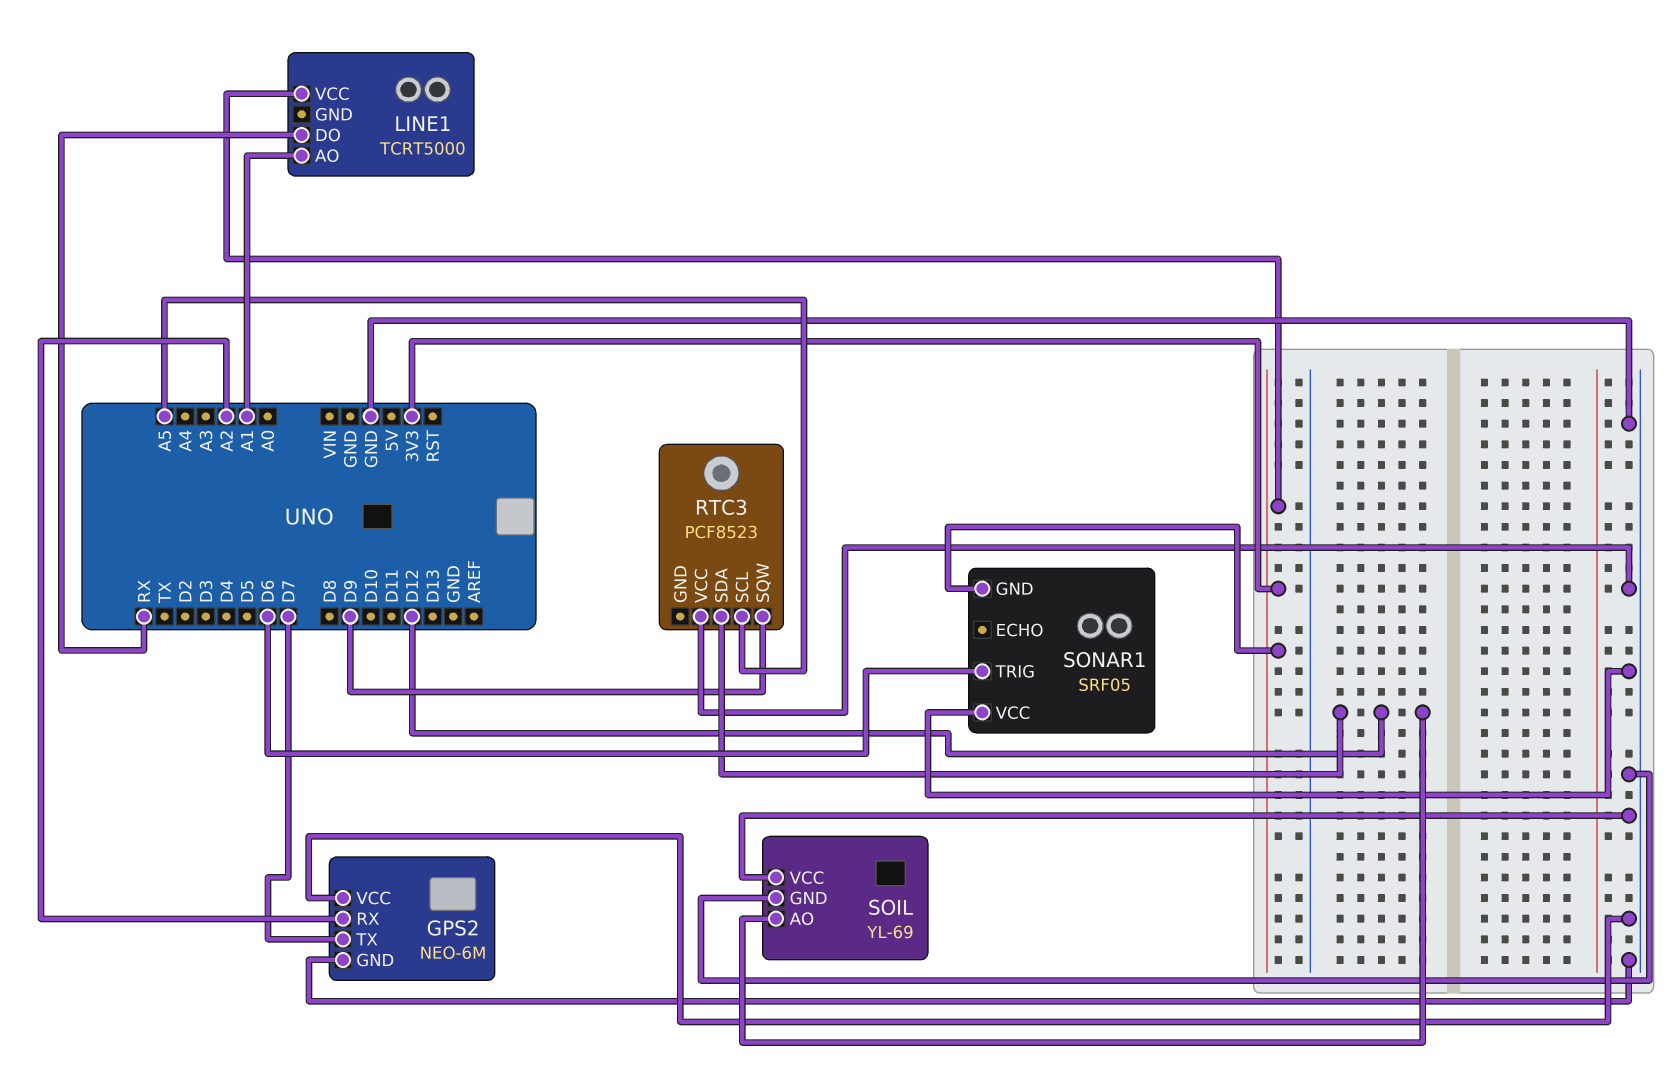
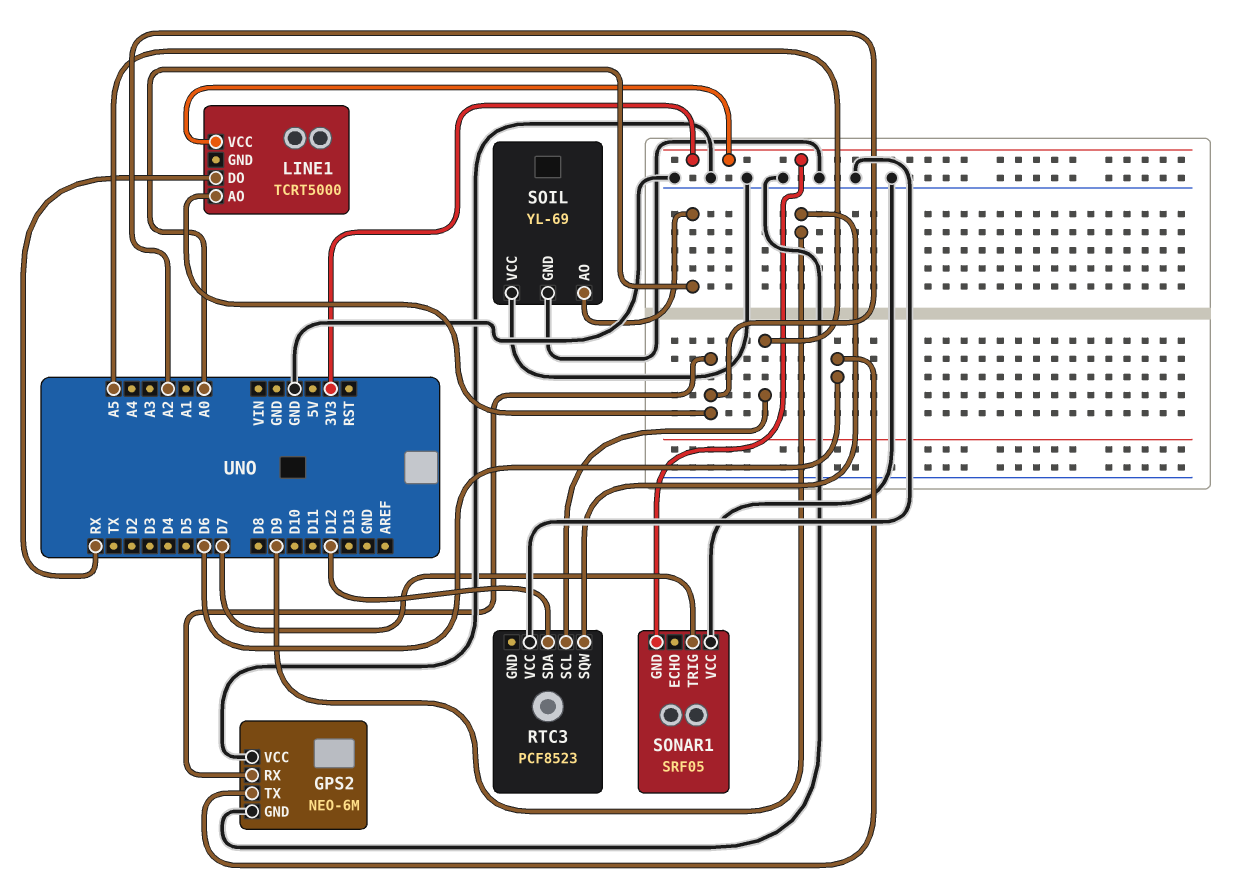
GPS2 pin TX: D7 -> D6
LINE1 pin AO: A1 -> A2
SOIL pin AO: D12 -> A0
SONAR1 pin TRIG: D6 -> D7

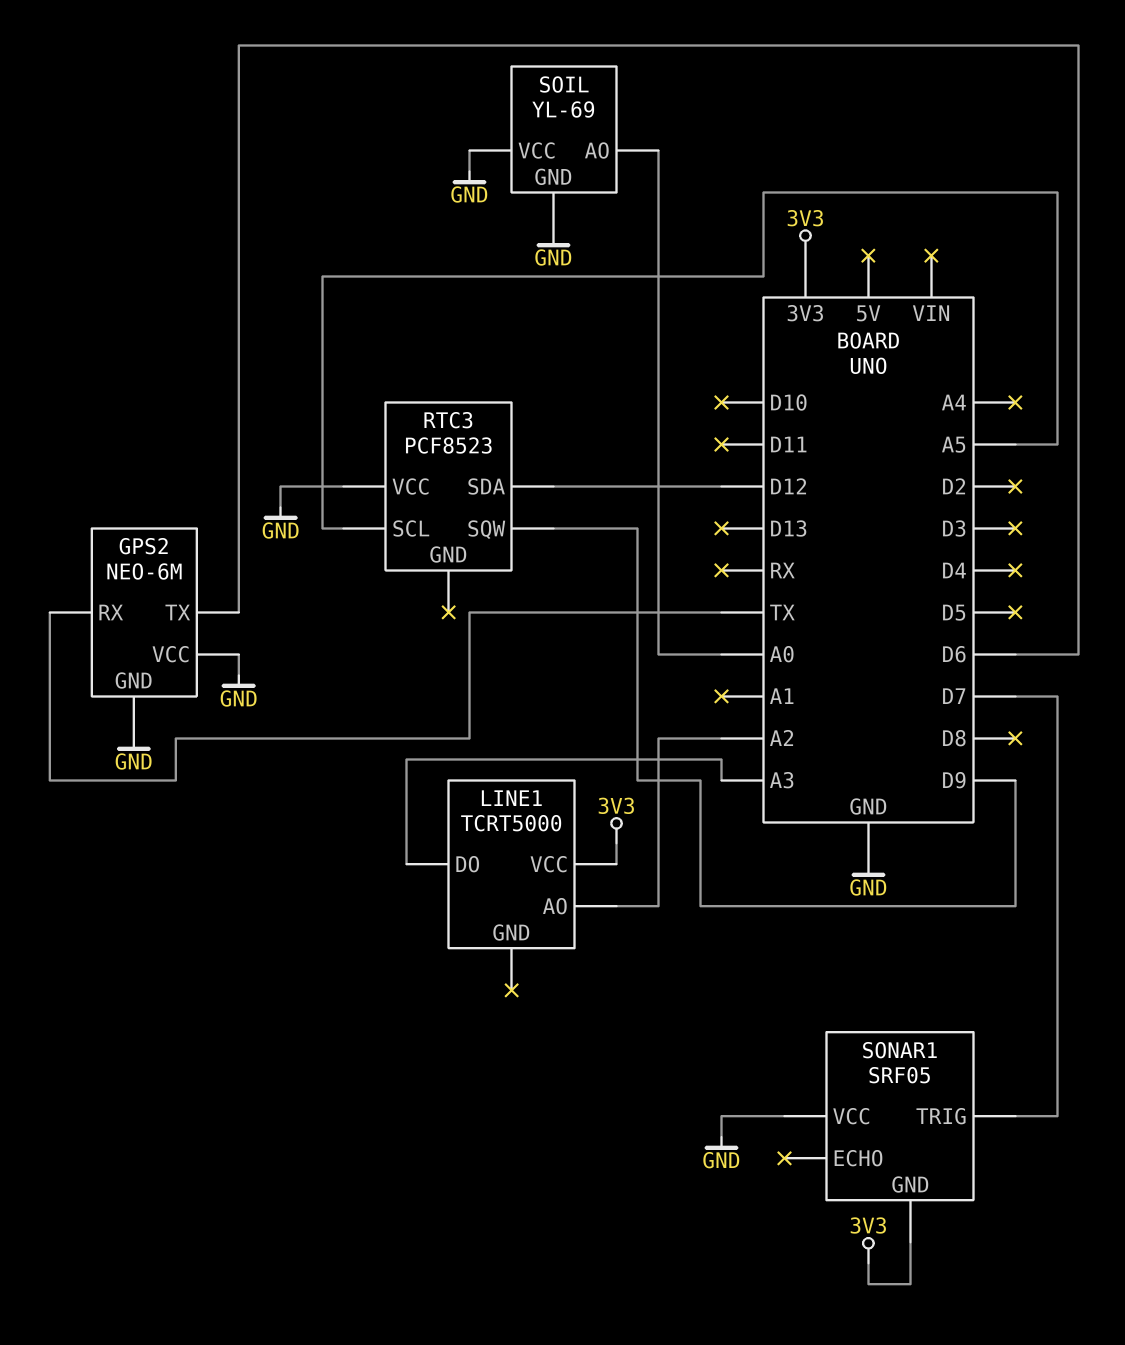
GPS2 pin RX: A2 -> TX
LINE1 pin DO: RX -> A3

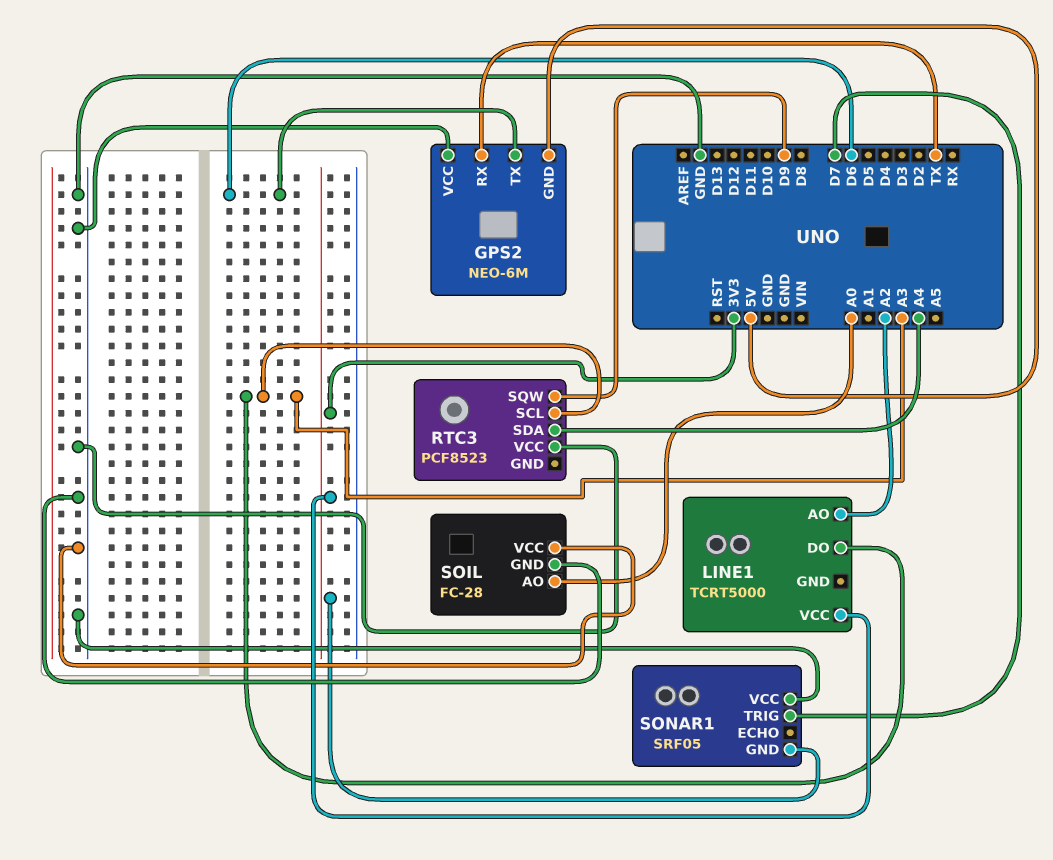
GPS2 pin GND: GND -> 5V
RTC3 pin SCL: A5 -> A3
RTC3 pin SDA: D12 -> A4
SOIL: YL-69 -> FC-28

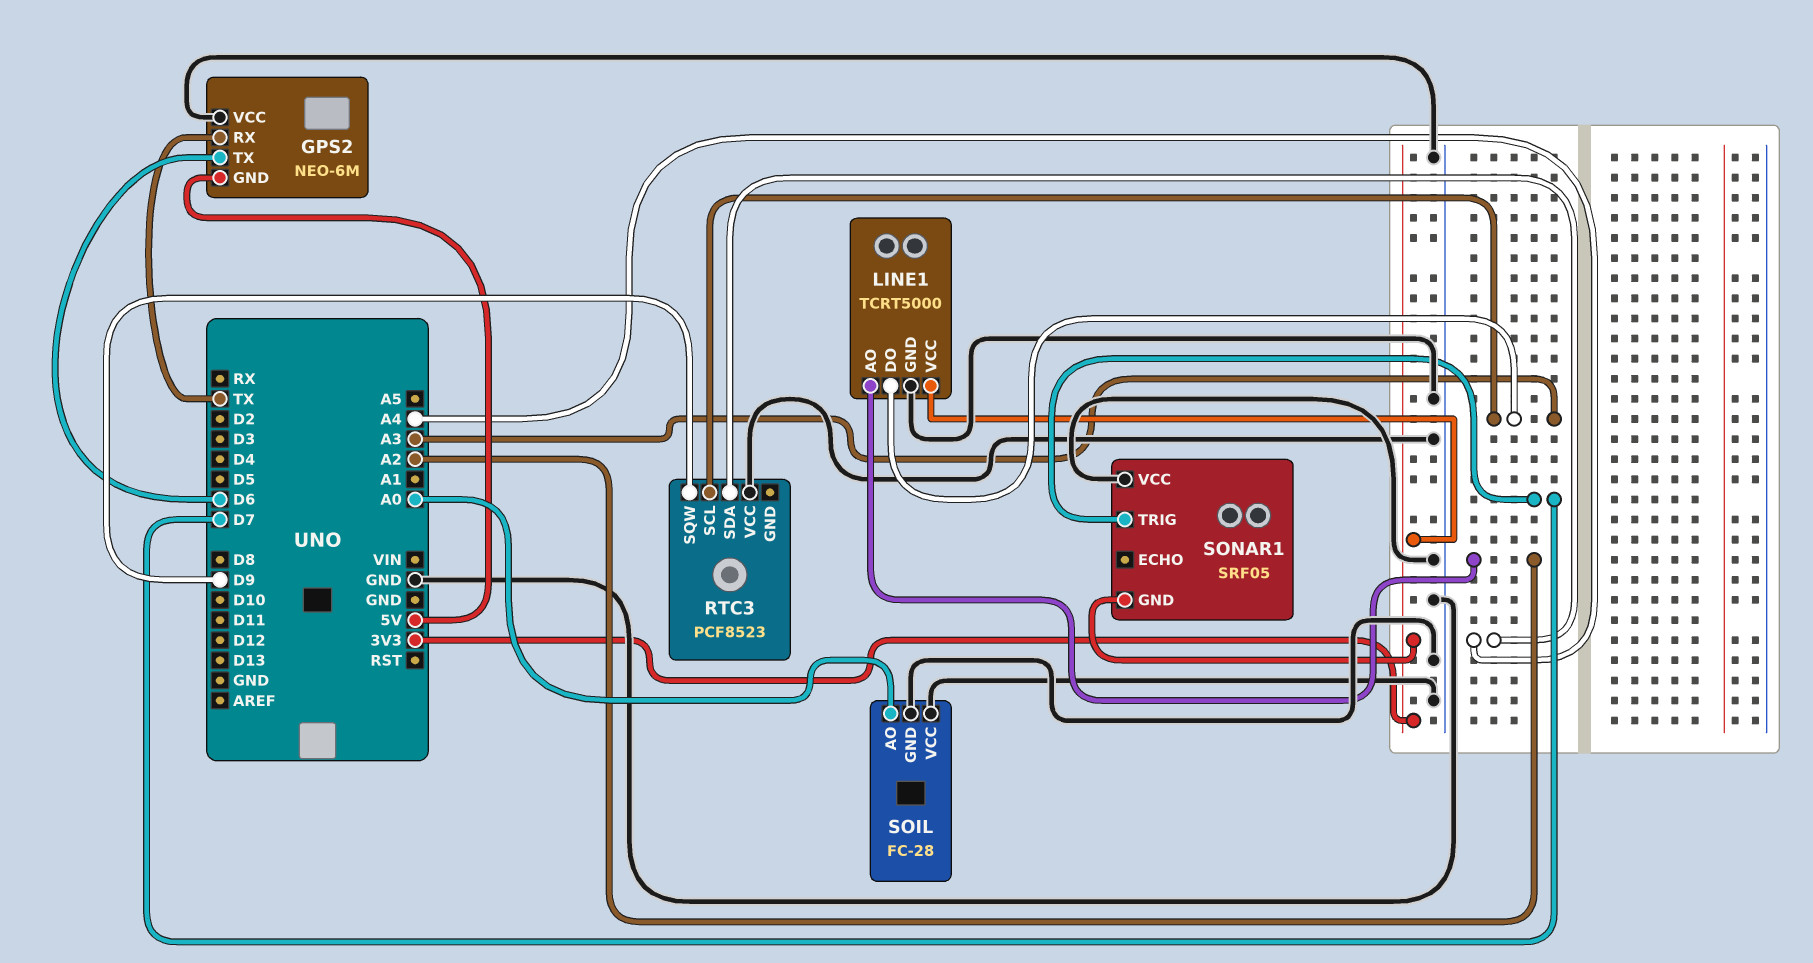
LINE1 pin GND: none -> GND

